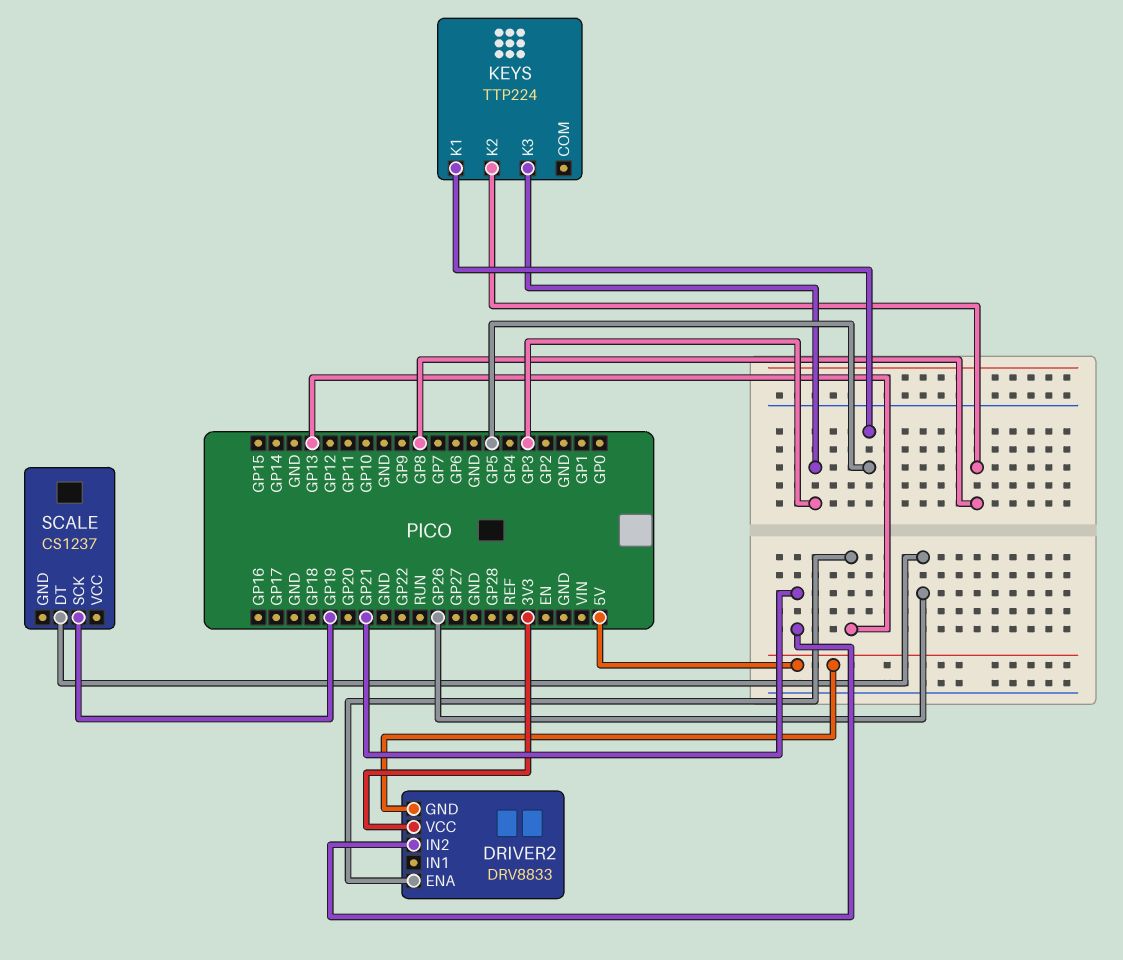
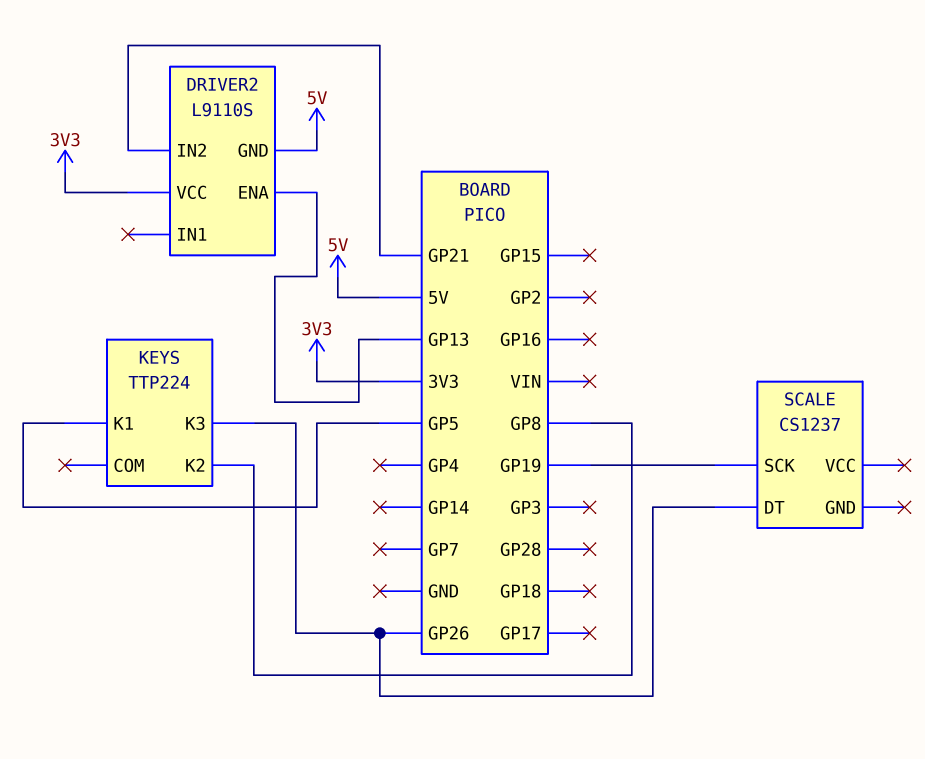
DRIVER2: DRV8833 -> L9110S
KEYS pin K3: GP3 -> GP26

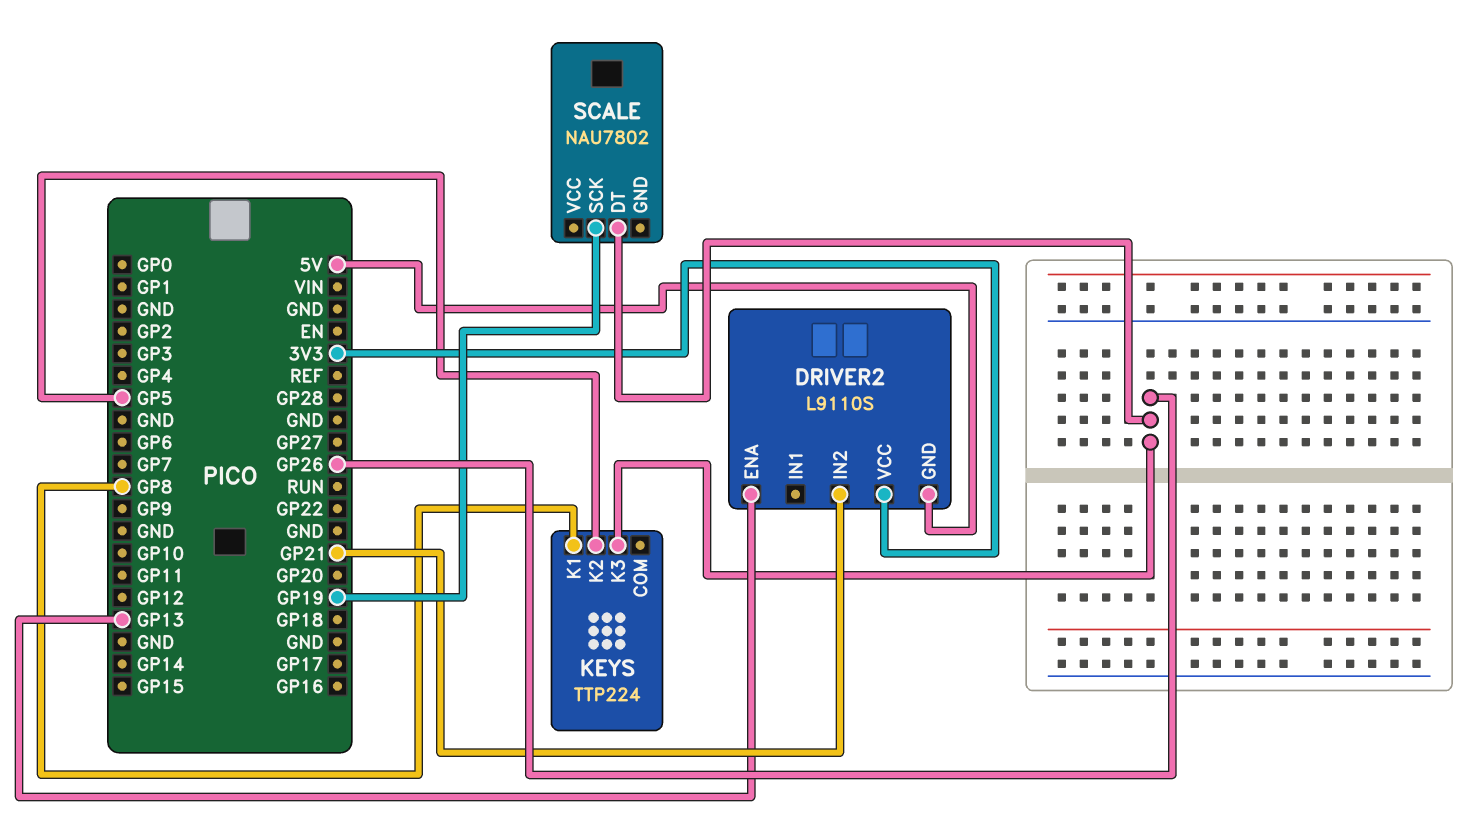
KEYS pin K1: GP5 -> GP8
KEYS pin K2: GP8 -> GP5
SCALE: CS1237 -> NAU7802

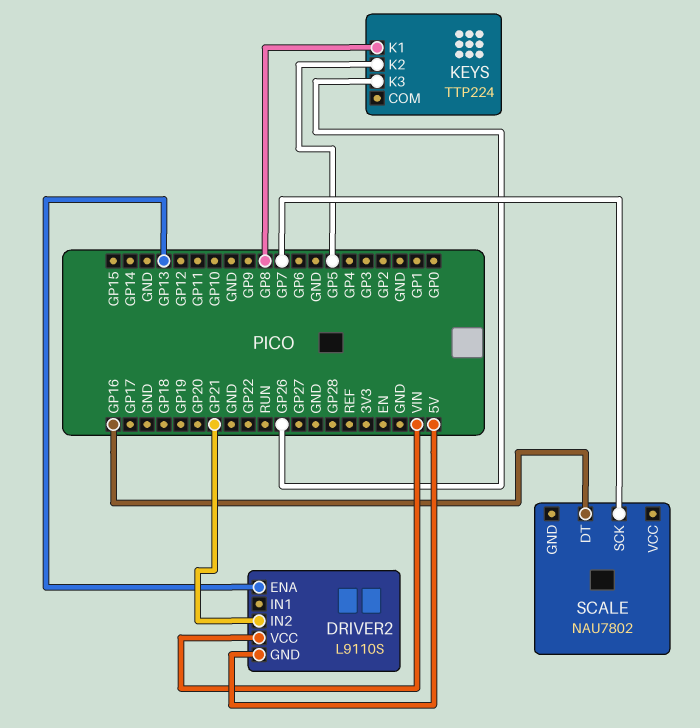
DRIVER2 pin VCC: 3V3 -> VIN
SCALE pin DT: GP26 -> GP16
SCALE pin SCK: GP19 -> GP7

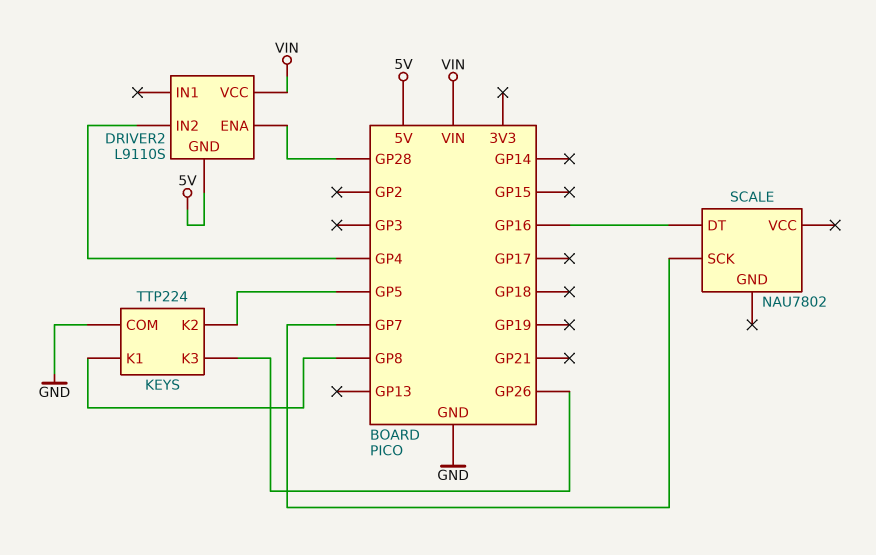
DRIVER2 pin ENA: GP13 -> GP28
DRIVER2 pin IN2: GP21 -> GP4
KEYS pin COM: none -> GND

